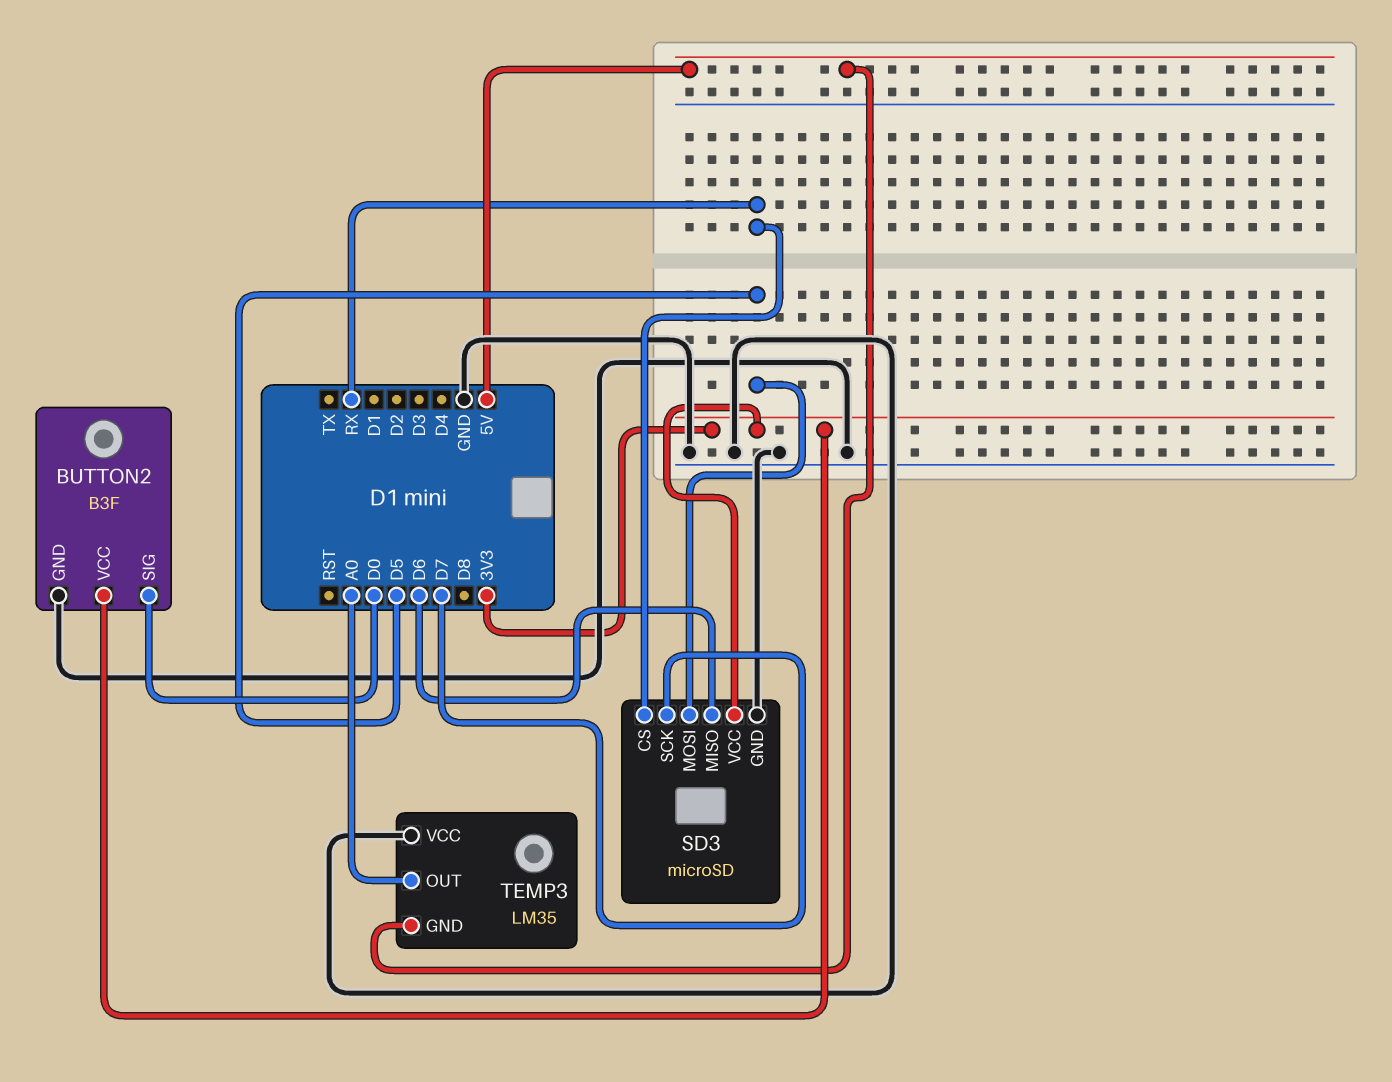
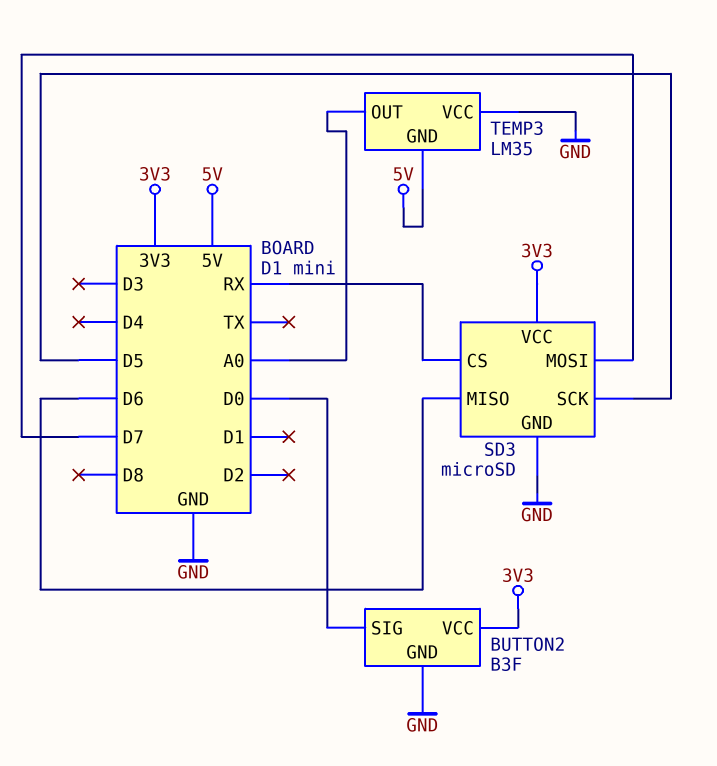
SD3 pin MOSI: D5 -> D7
SD3 pin SCK: D7 -> D5

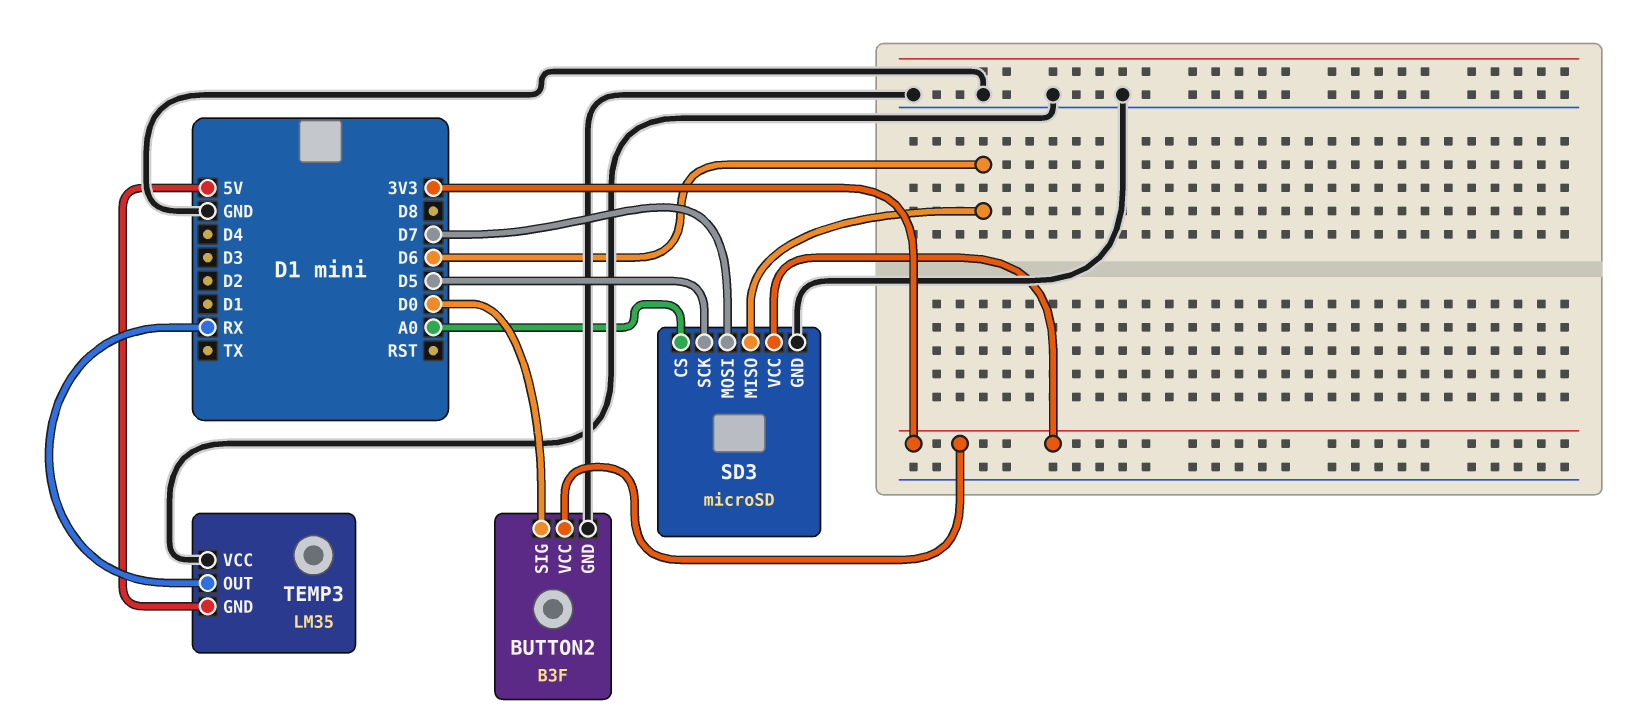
SD3 pin CS: RX -> A0
TEMP3 pin OUT: A0 -> RX

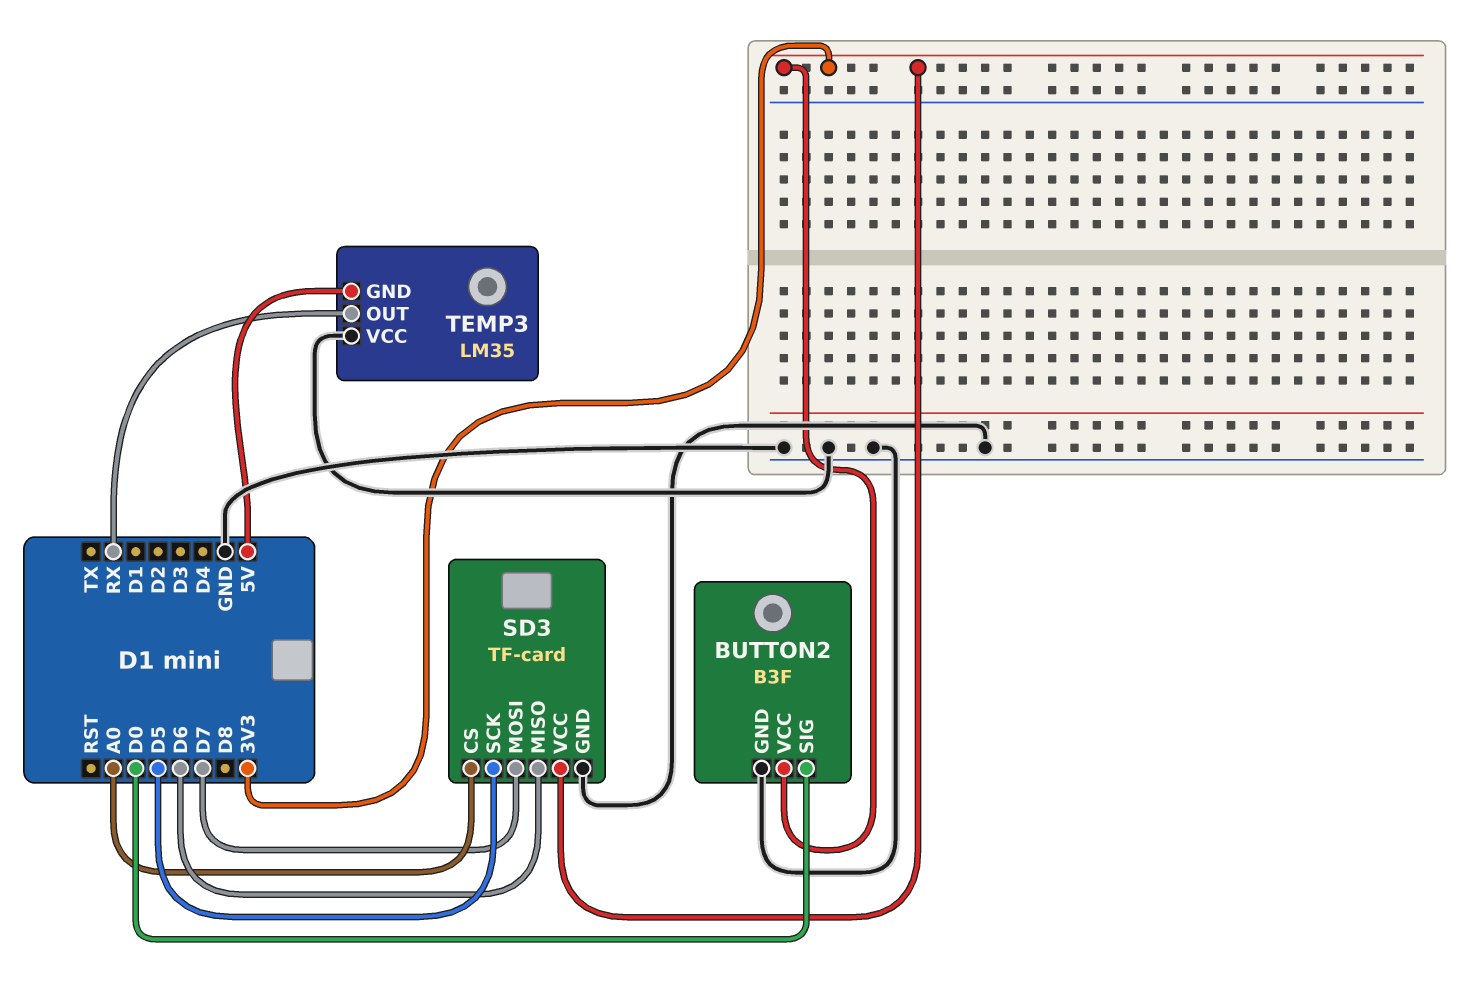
SD3: microSD -> TF-card

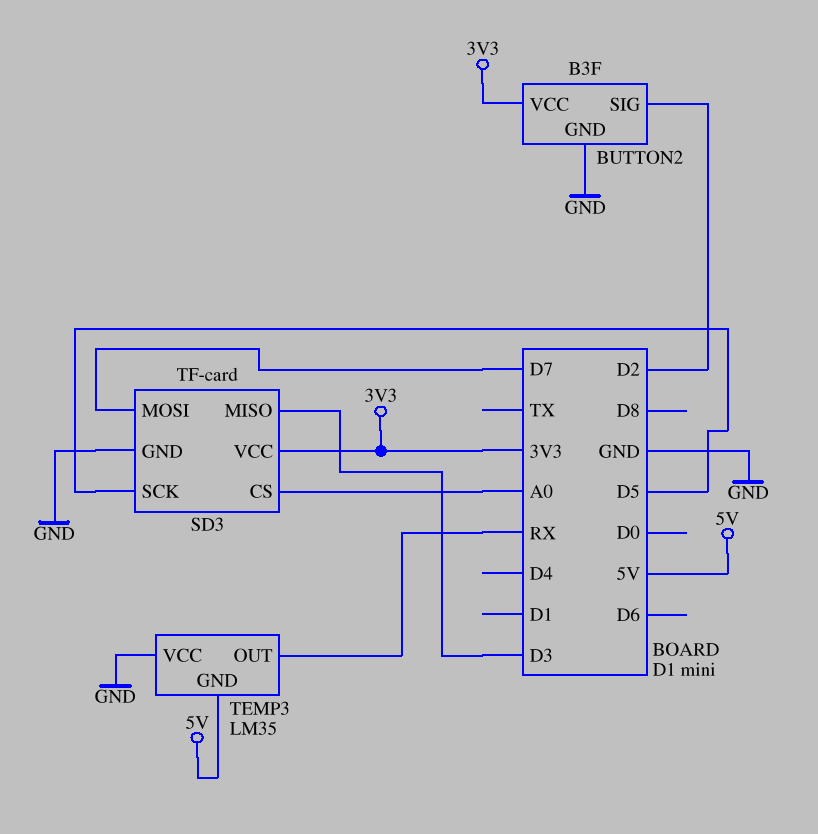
BUTTON2 pin SIG: D0 -> D2
SD3 pin MISO: D6 -> D3

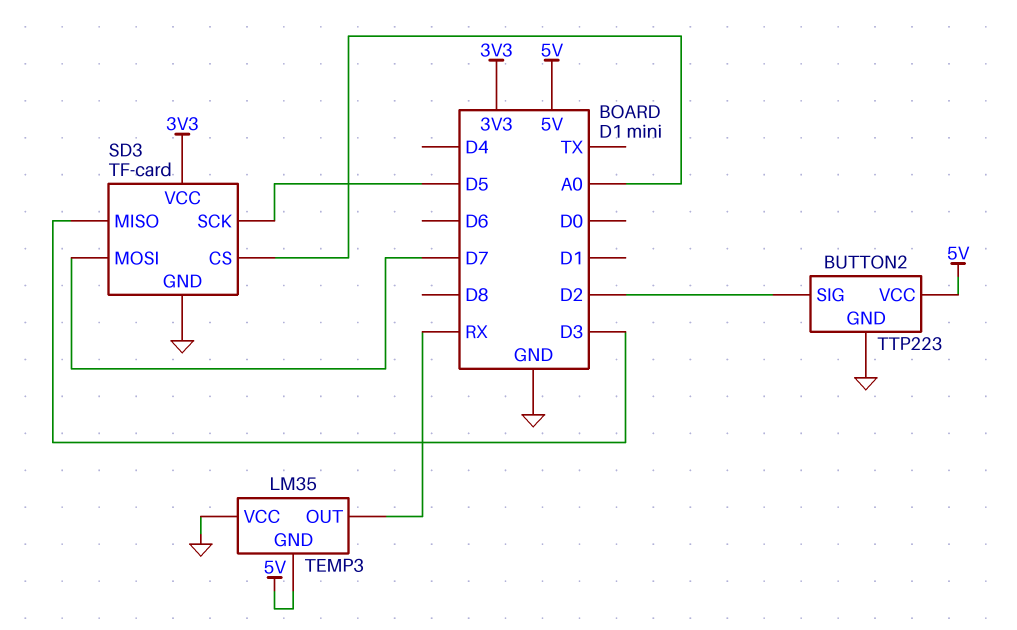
BUTTON2: B3F -> TTP223
BUTTON2 pin VCC: 3V3 -> 5V

